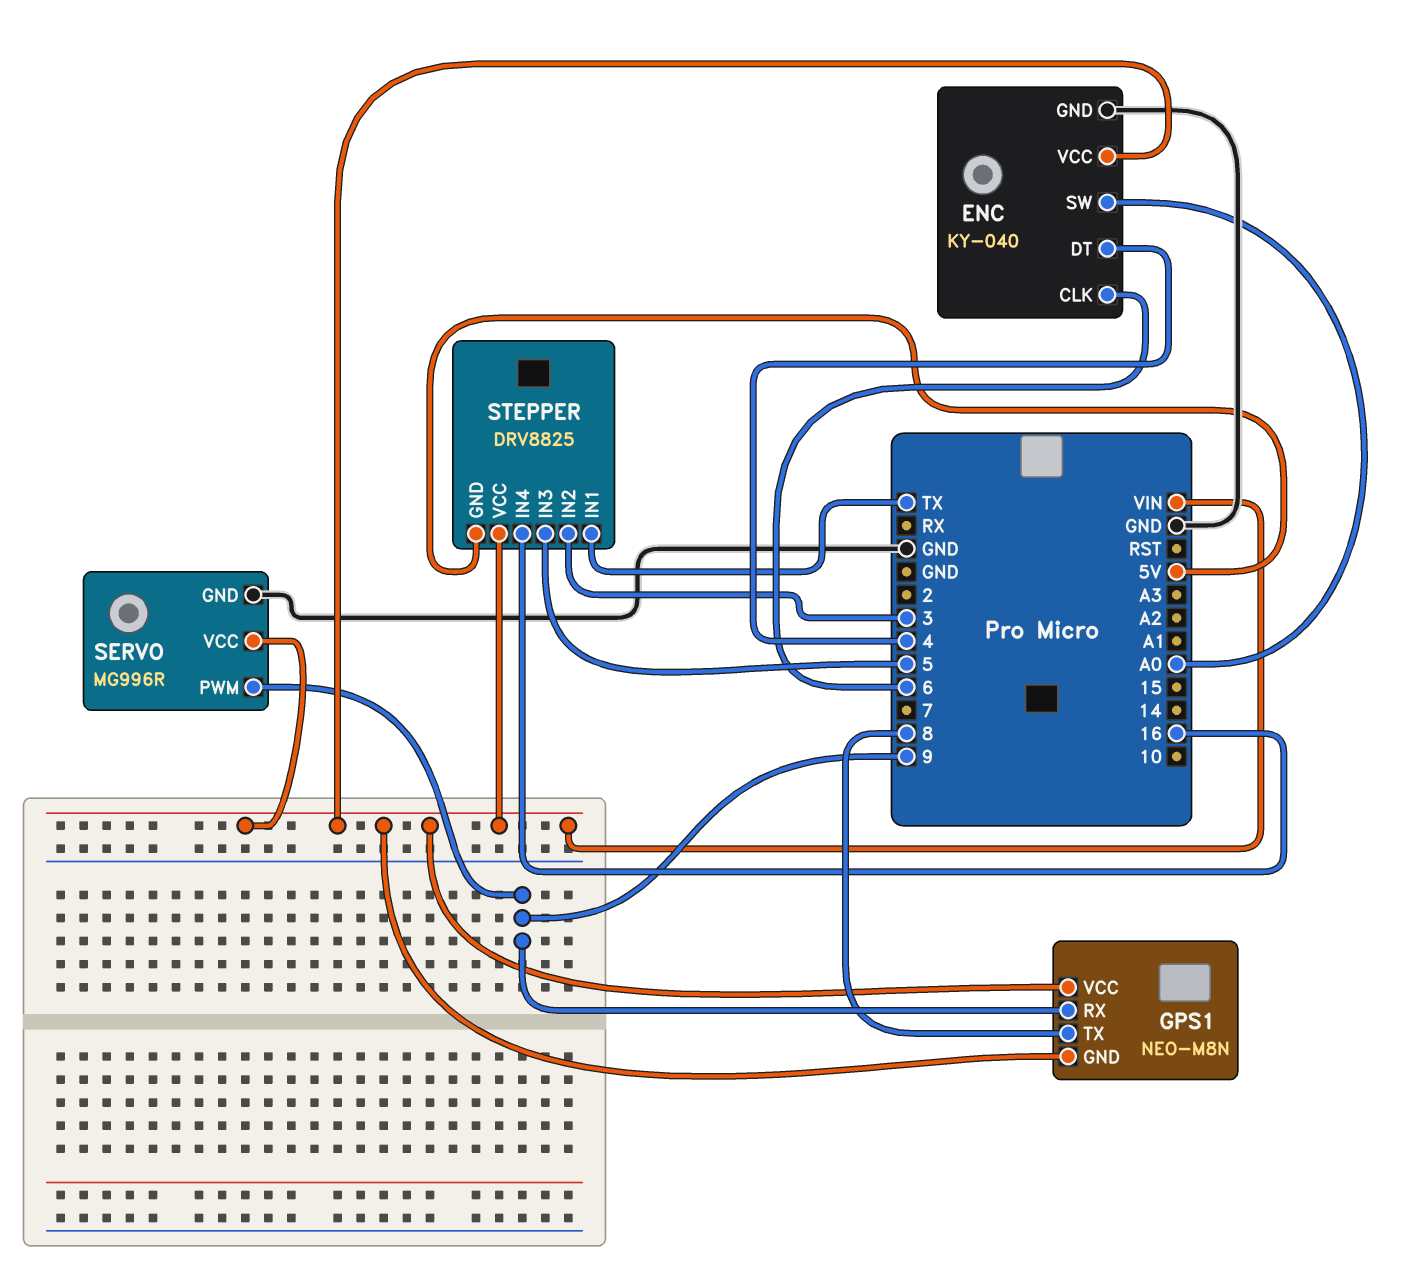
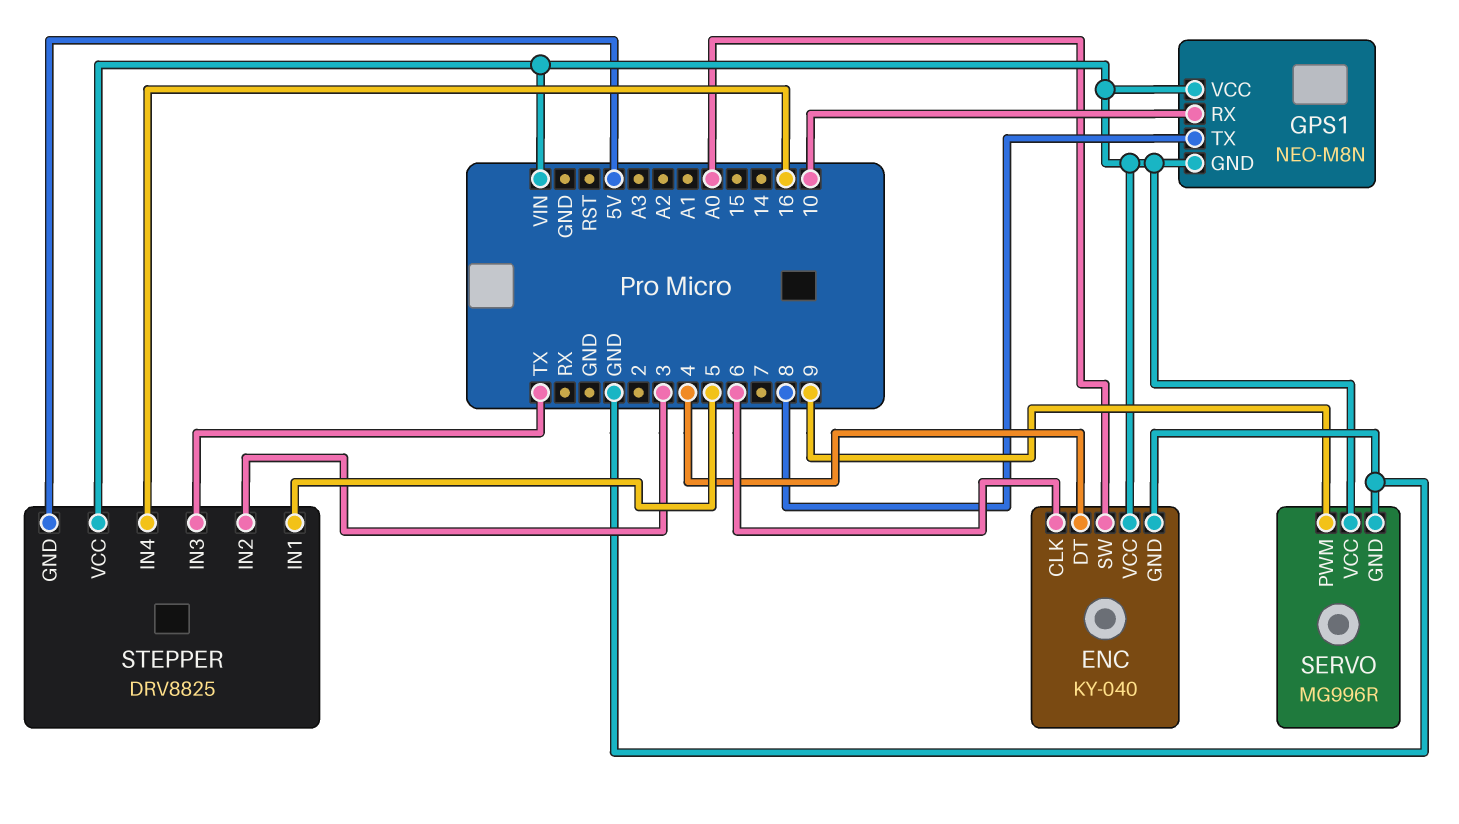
GPS1 pin RX: 9 -> 10
STEPPER pin IN1: TX -> 5
STEPPER pin IN3: 5 -> TX

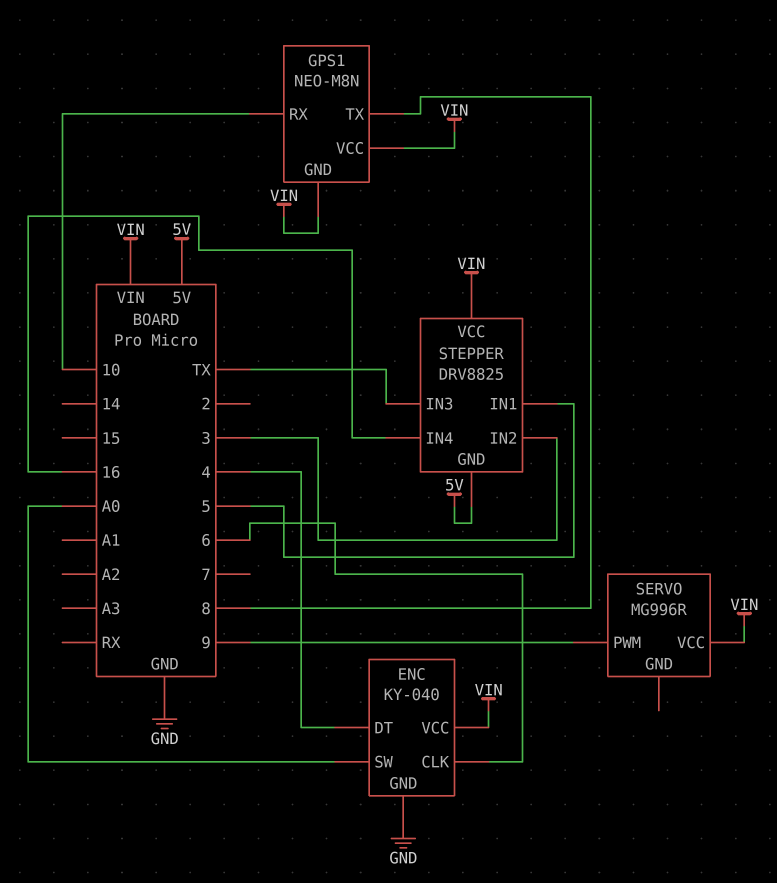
SERVO pin GND: GND -> none

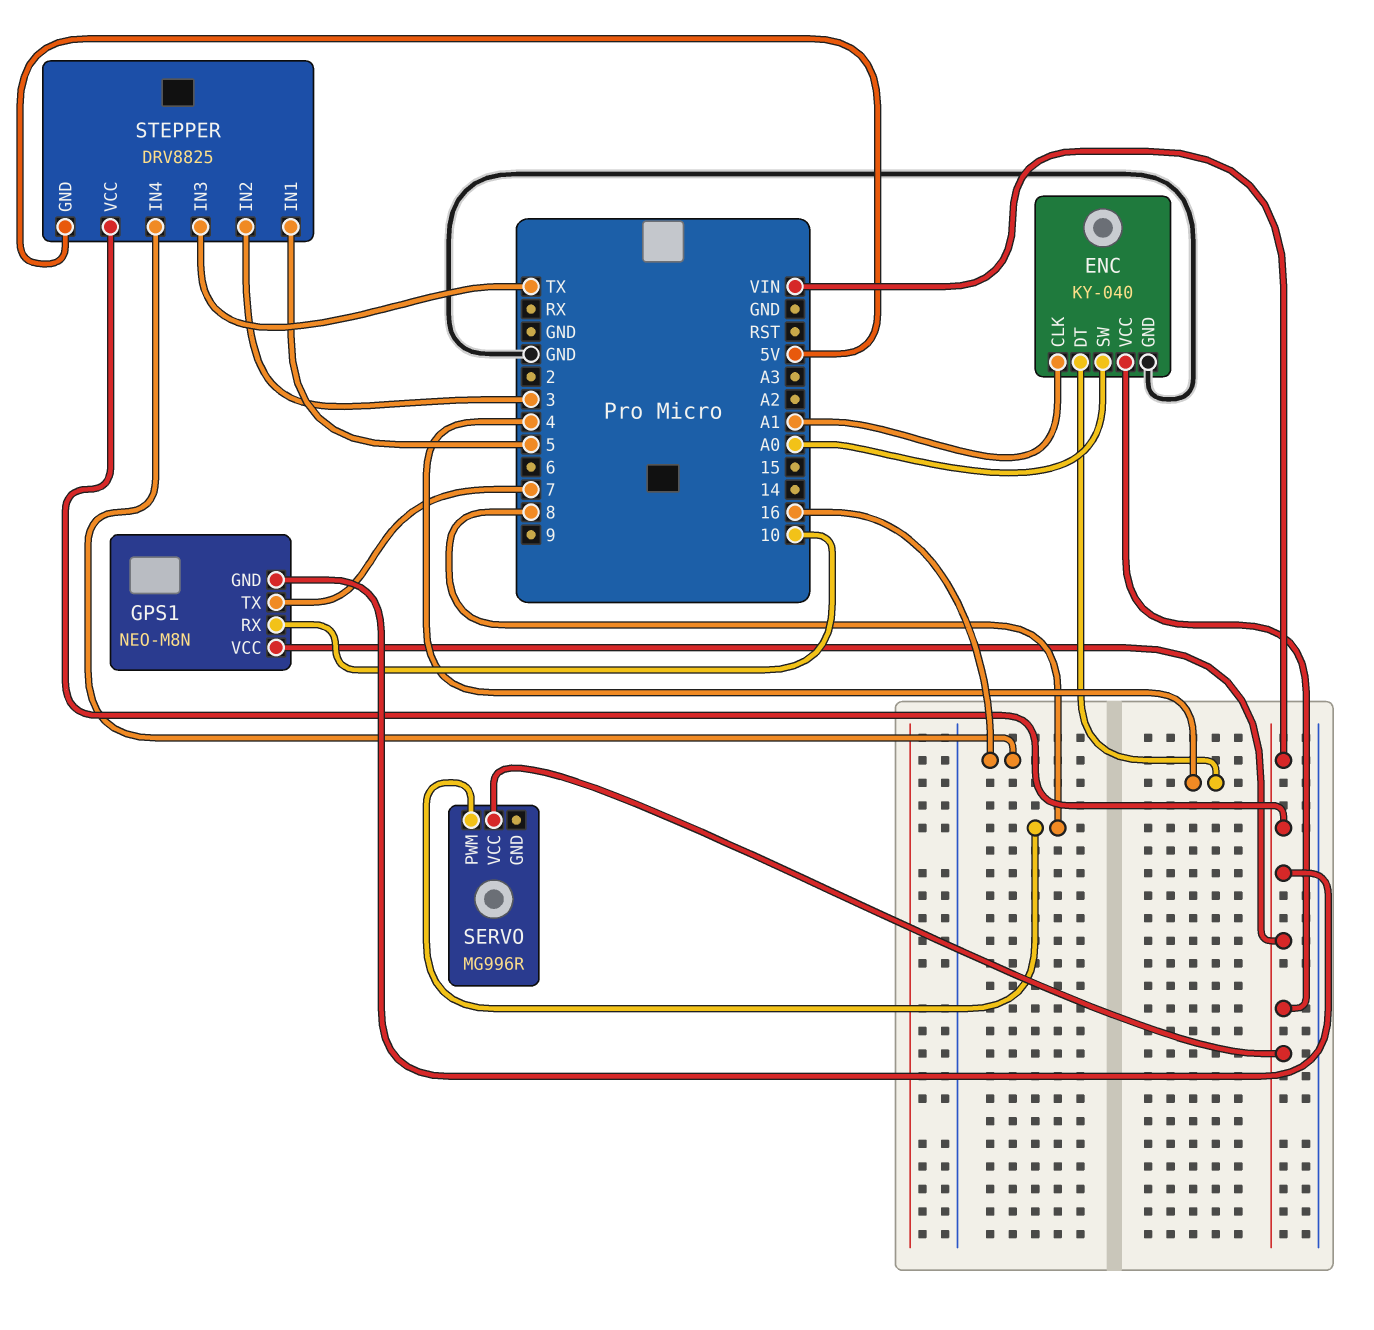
ENC pin CLK: 6 -> A1
GPS1 pin TX: 8 -> 7
SERVO pin PWM: 9 -> 8

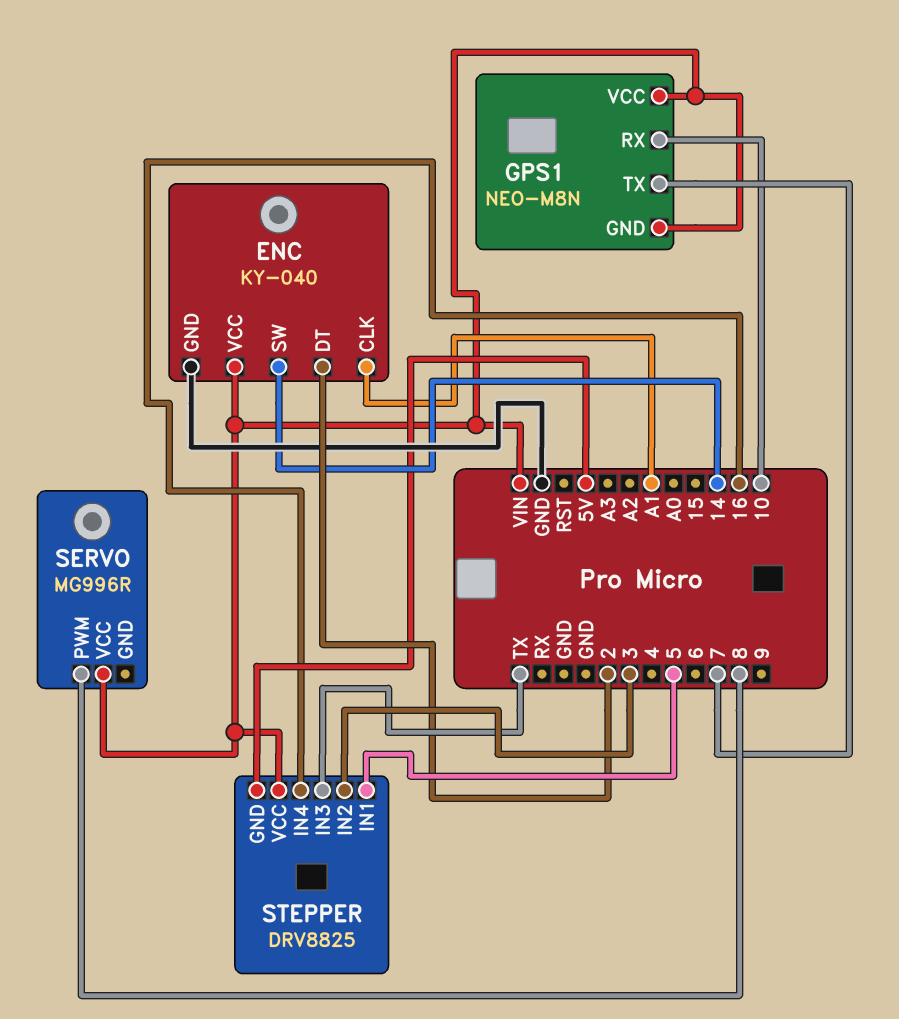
ENC pin DT: 4 -> 2
ENC pin SW: A0 -> 14

